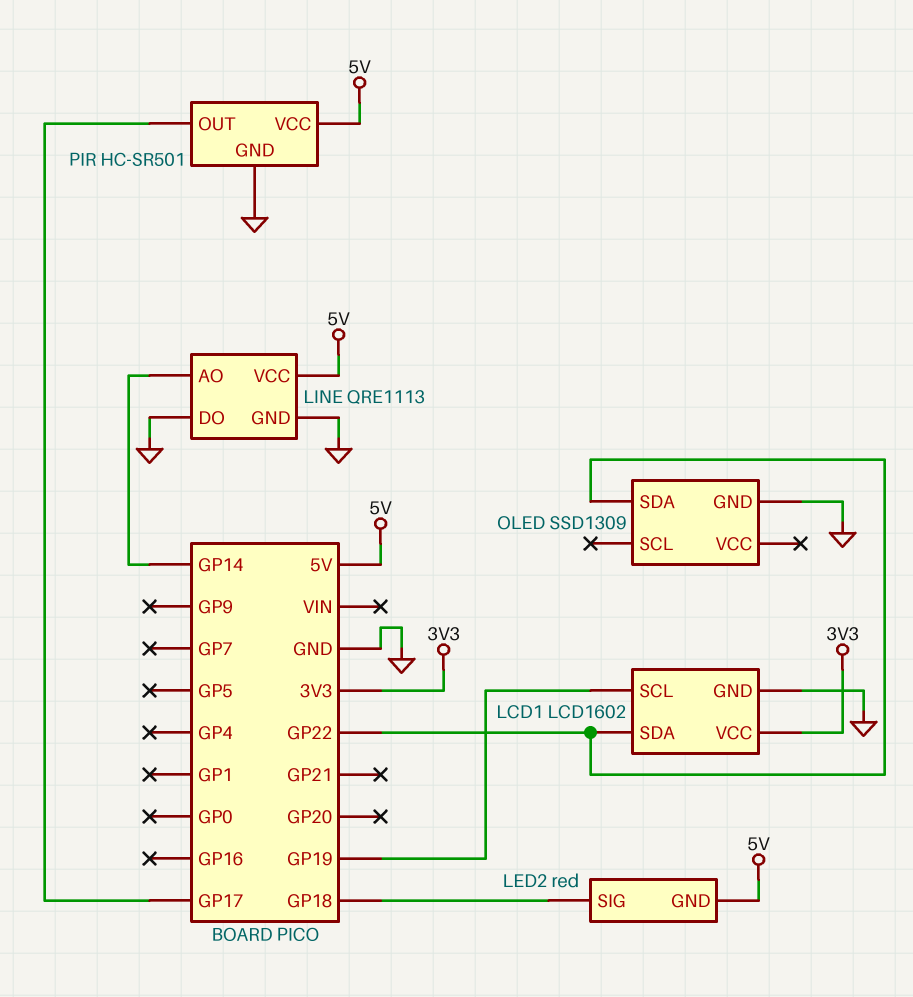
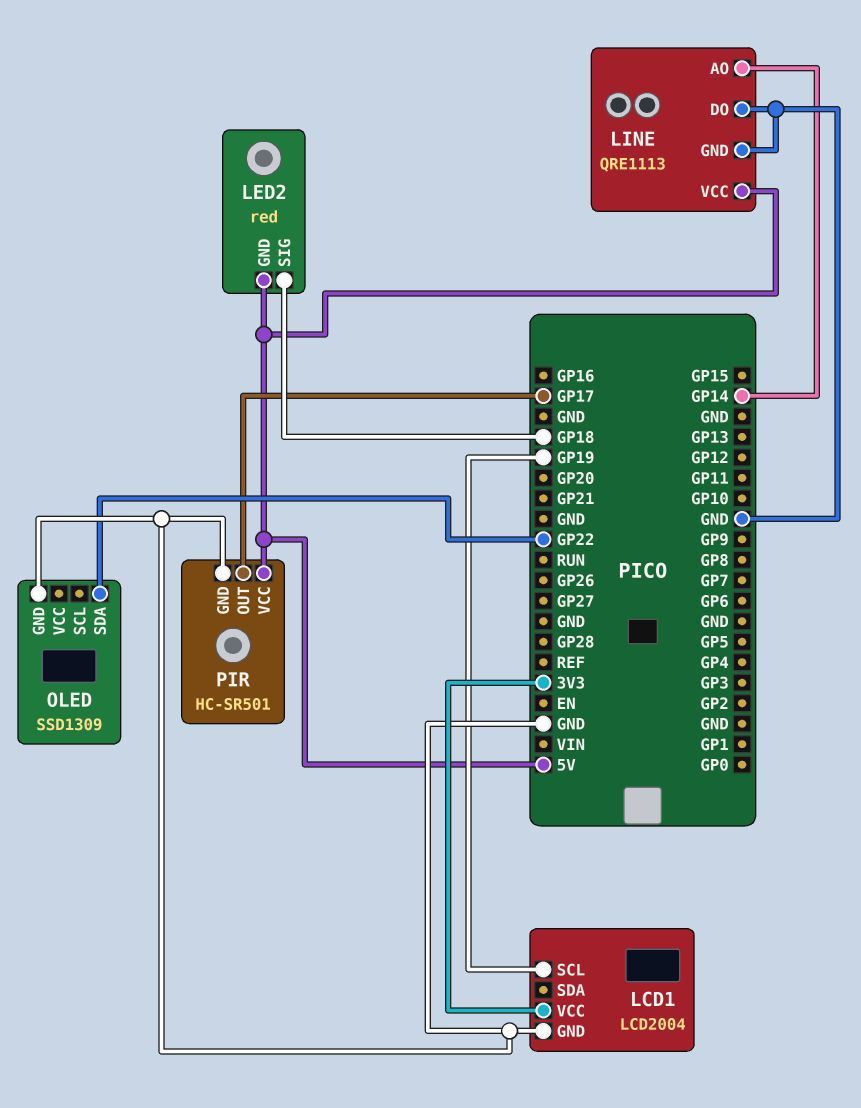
LCD1: LCD1602 -> LCD2004
LCD1 pin SDA: GP22 -> none

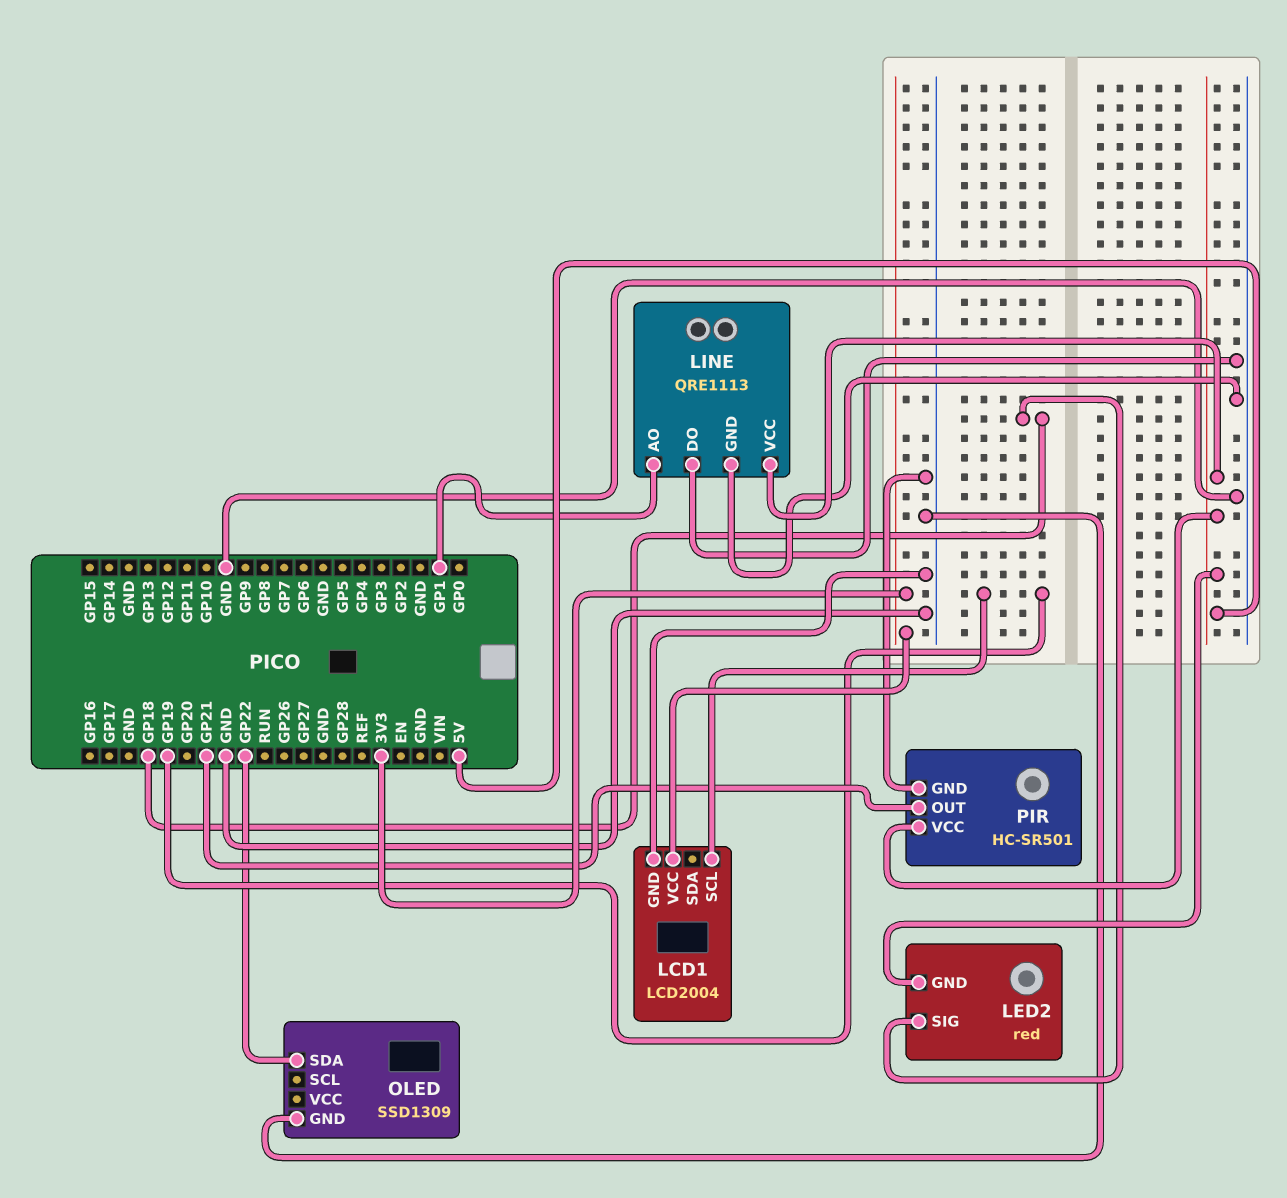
LINE pin AO: GP14 -> GP1
PIR pin OUT: GP17 -> GP21

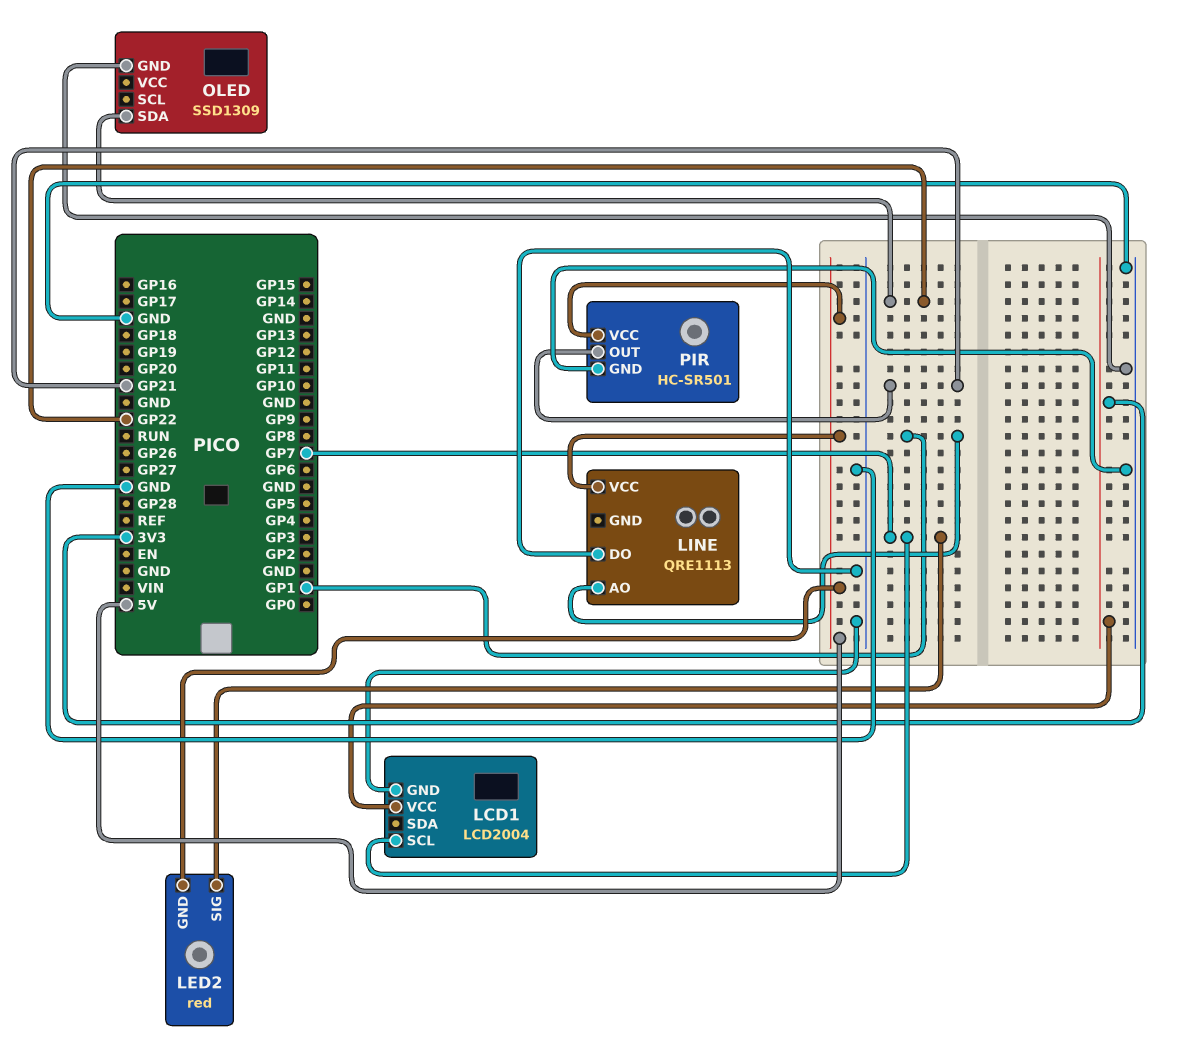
LCD1 pin SCL: GP19 -> GP7
LED2 pin SIG: GP18 -> GP7
LINE pin GND: GND -> none

